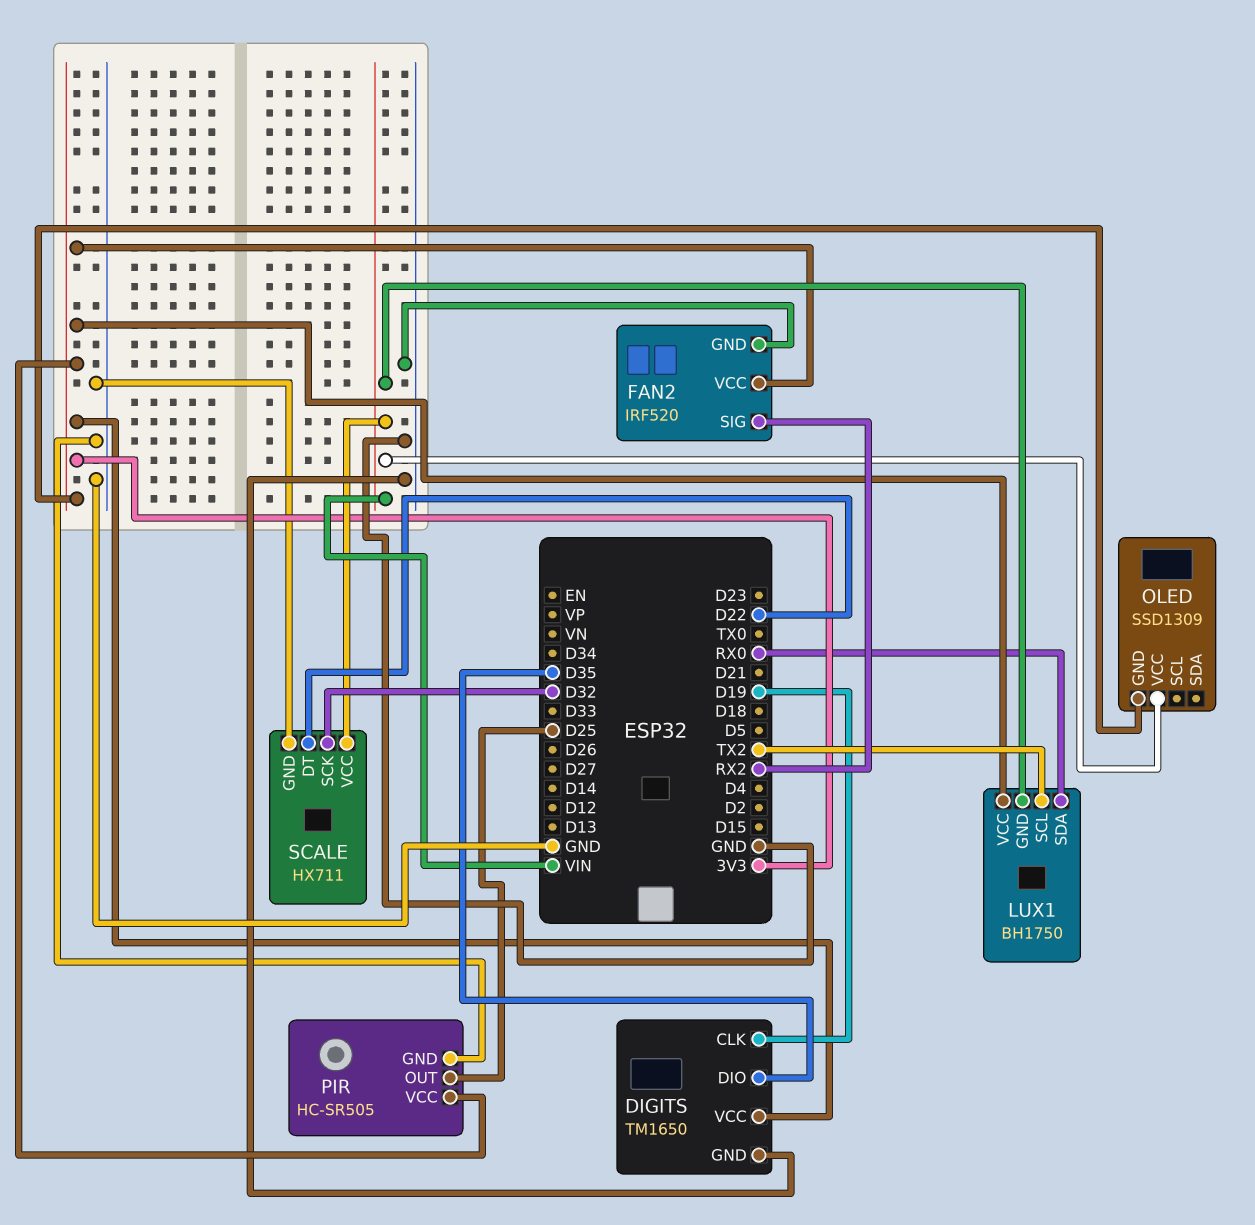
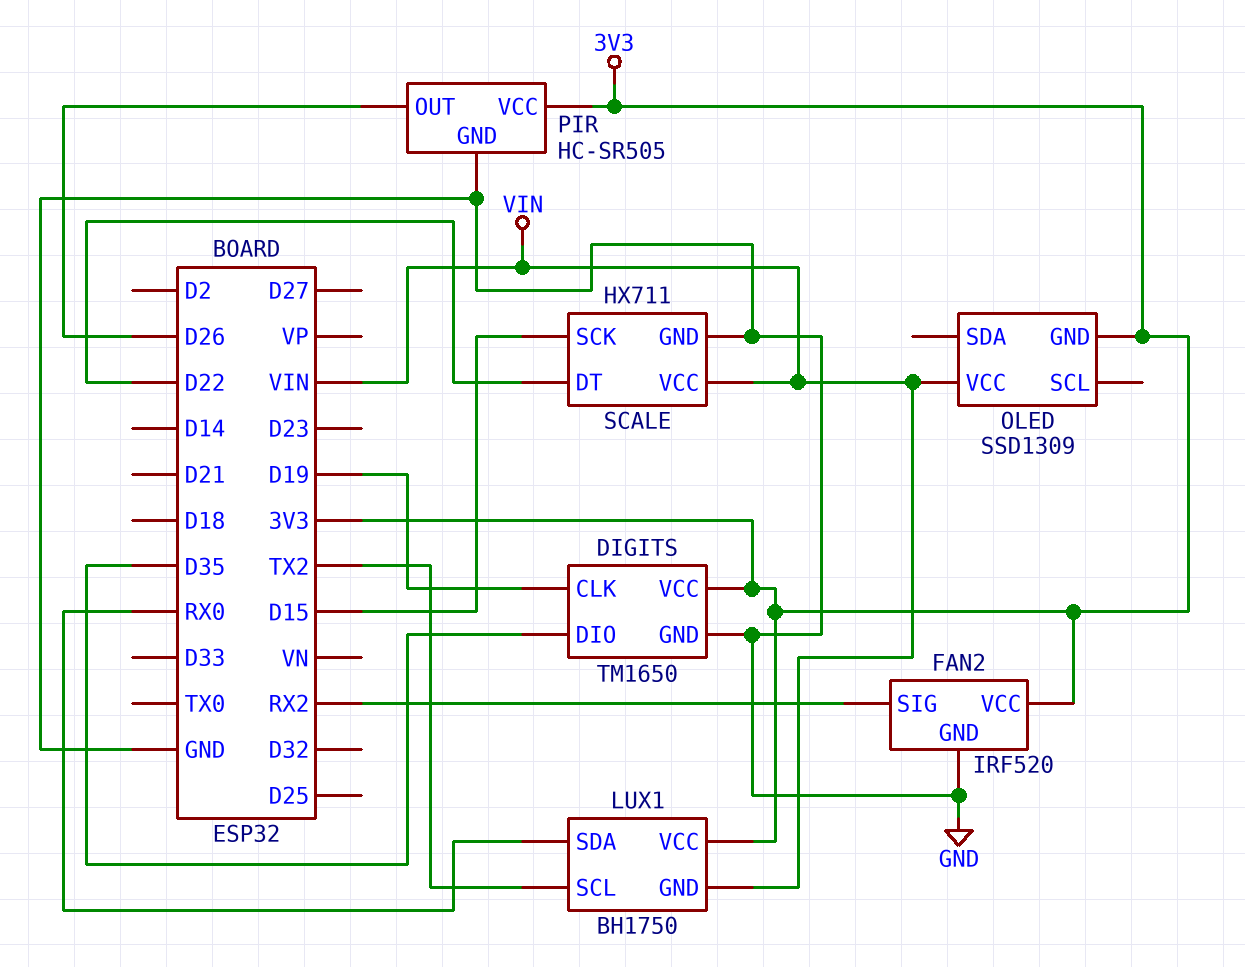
PIR pin OUT: D25 -> D26
SCALE pin SCK: D32 -> D15

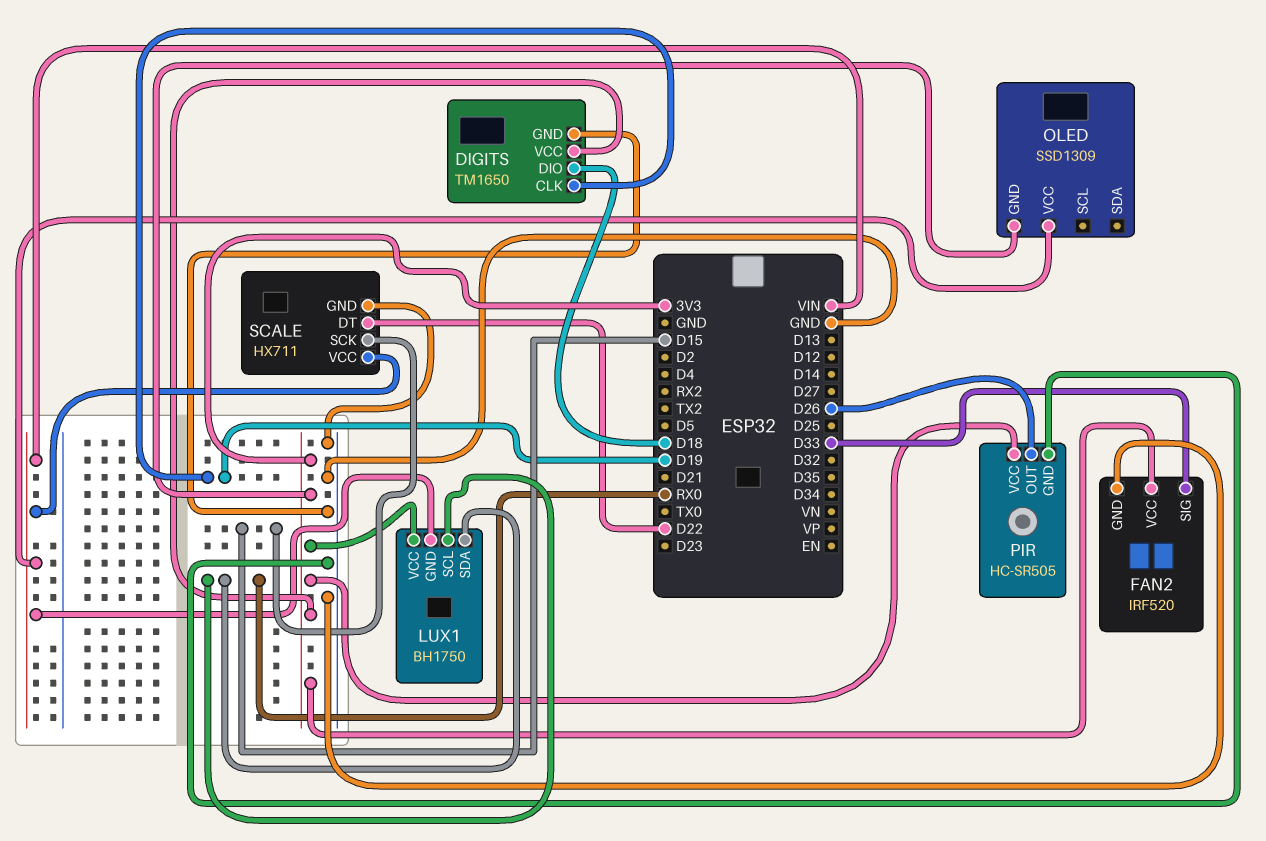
DIGITS pin DIO: D35 -> D18
FAN2 pin SIG: RX2 -> D33
LUX1 pin SCL: TX2 -> RX0

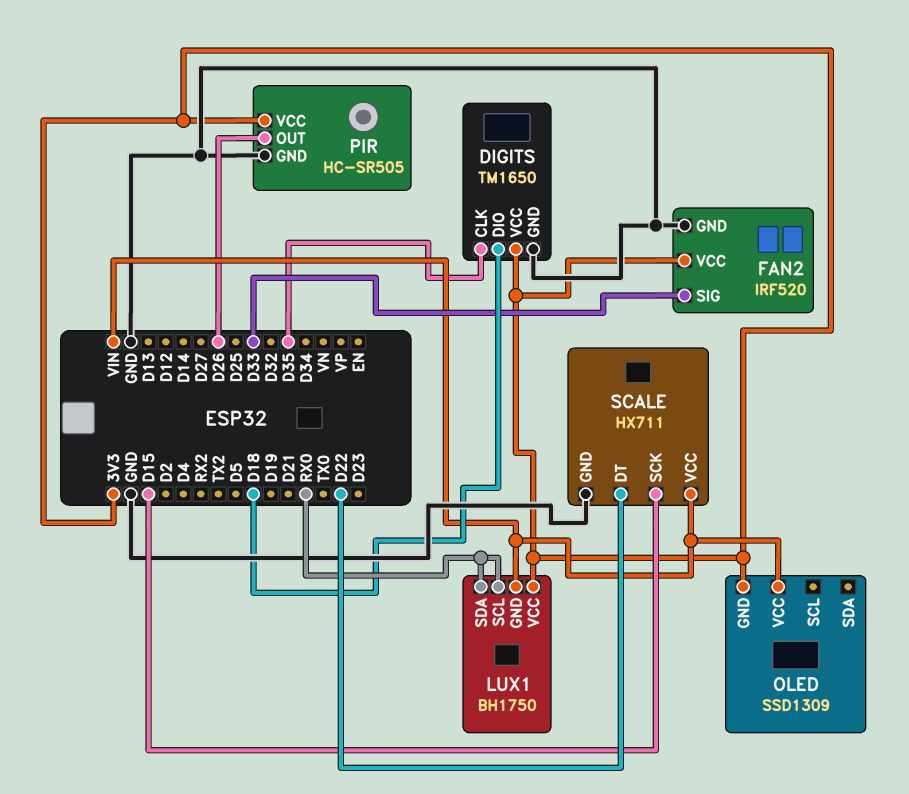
DIGITS pin CLK: D19 -> D35

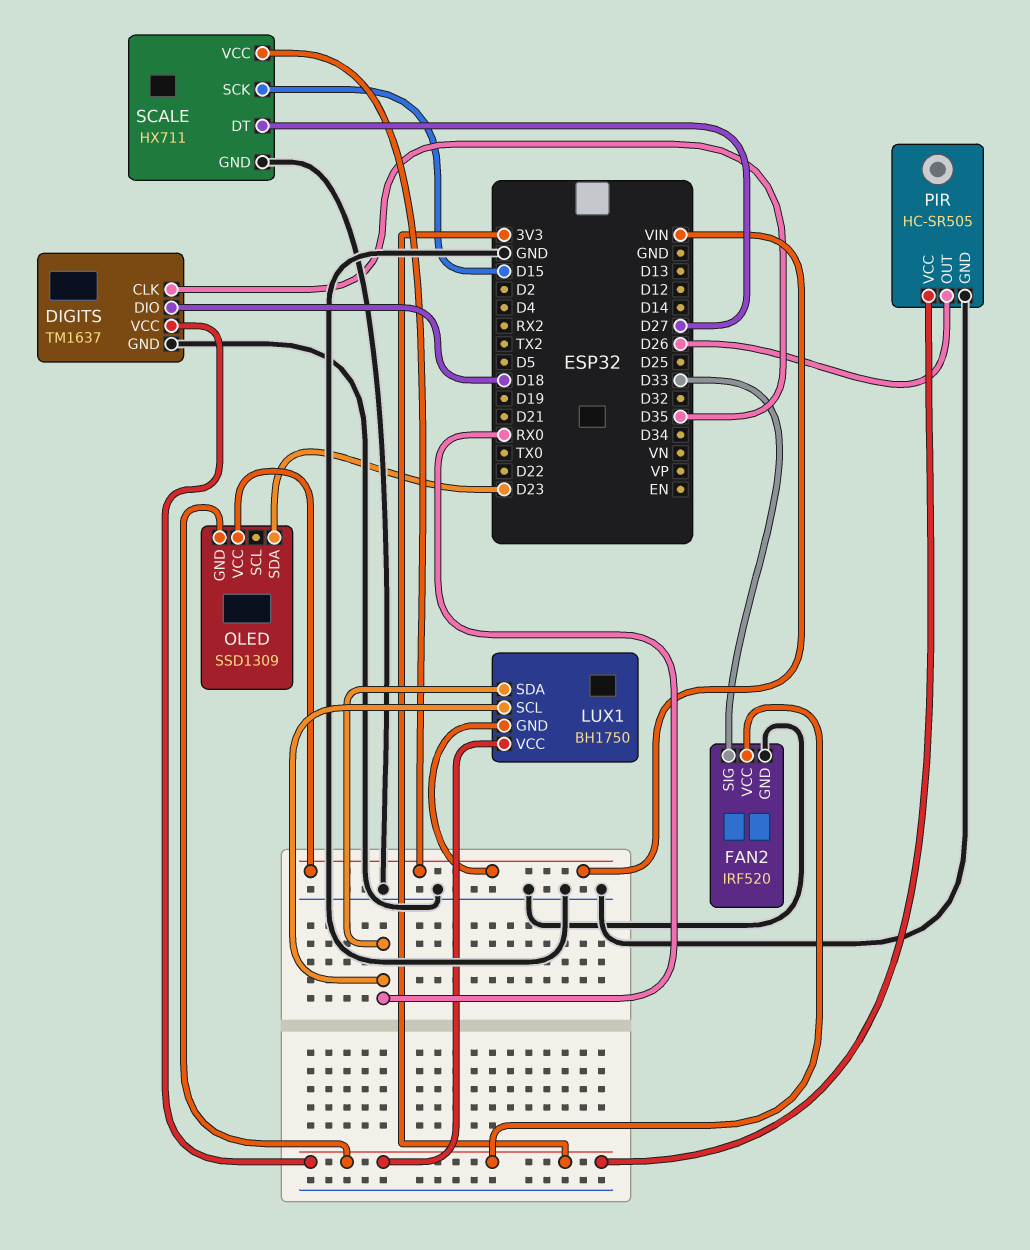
DIGITS: TM1650 -> TM1637
OLED pin SDA: none -> D23
SCALE pin DT: D22 -> D27

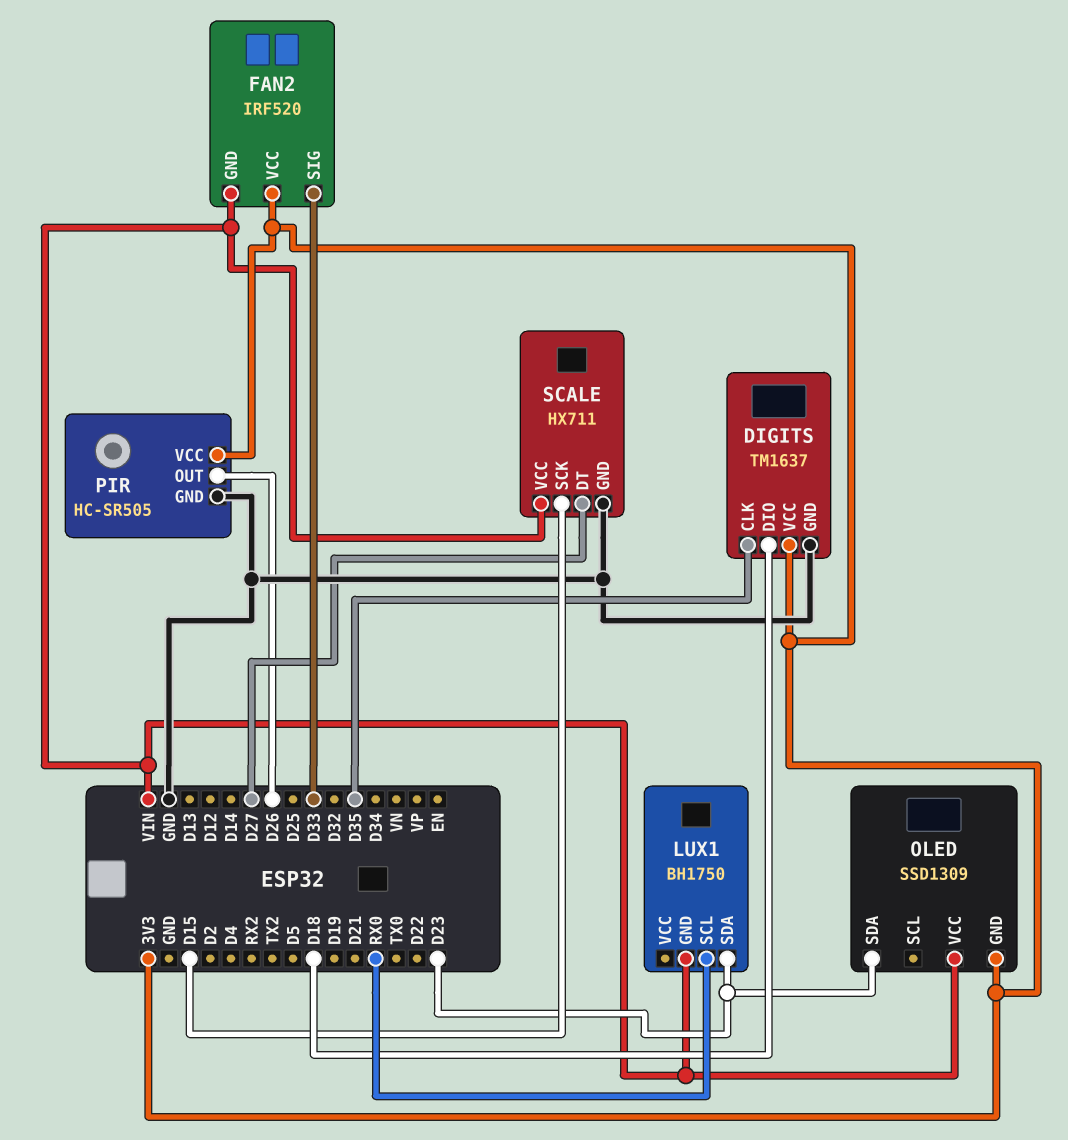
FAN2 pin GND: GND -> VIN
LUX1 pin SDA: RX0 -> D23
LUX1 pin VCC: 3V3 -> none

